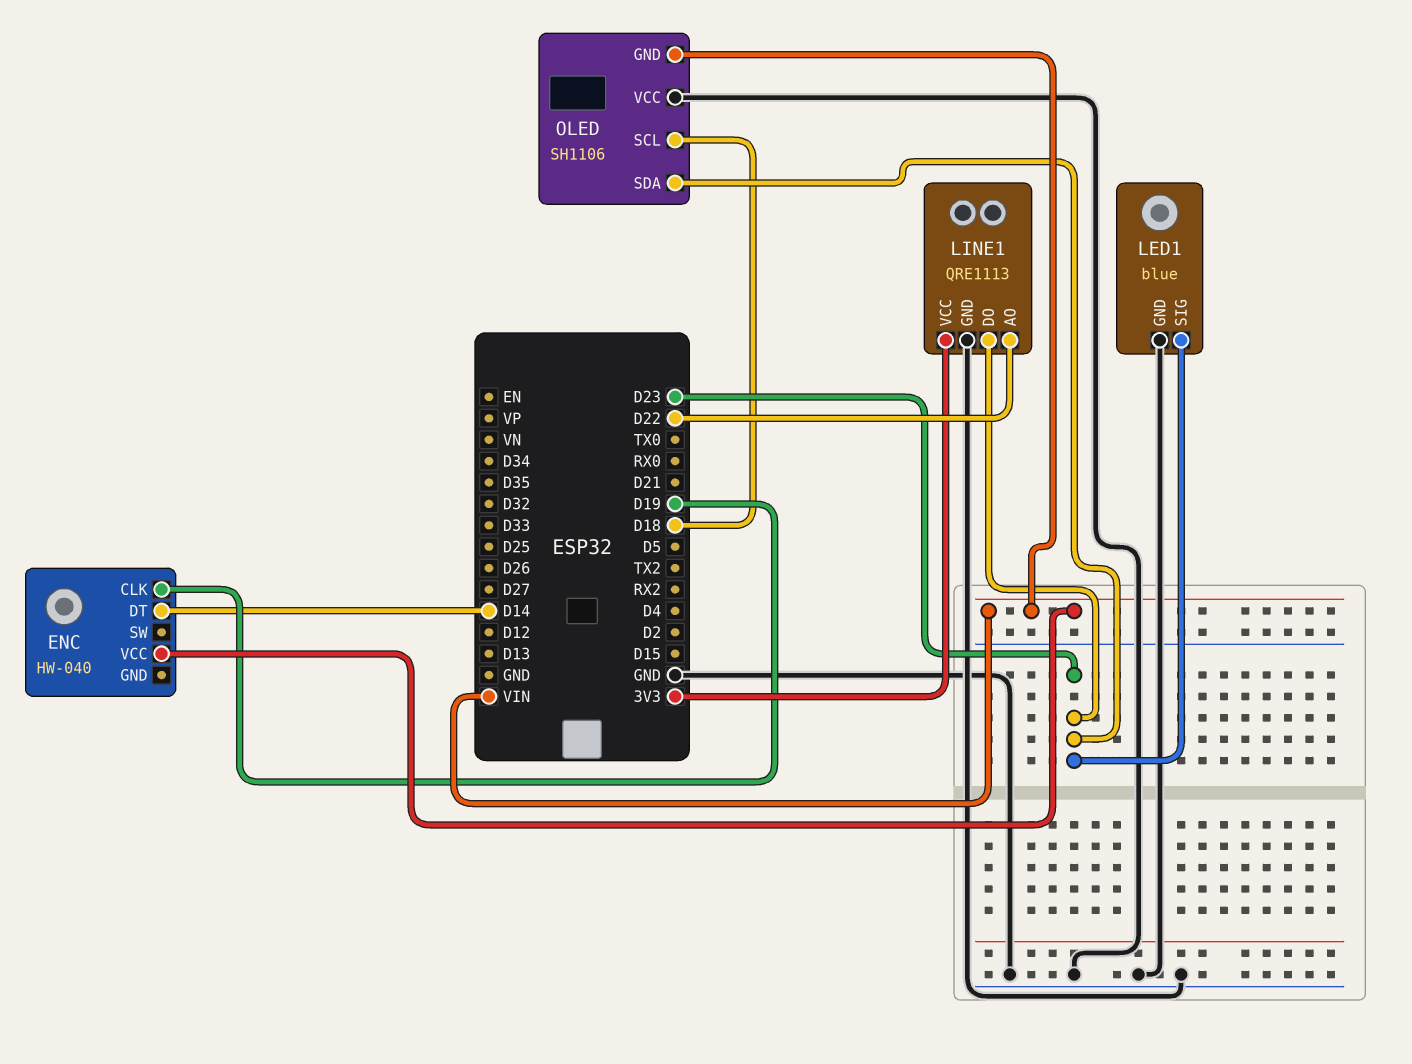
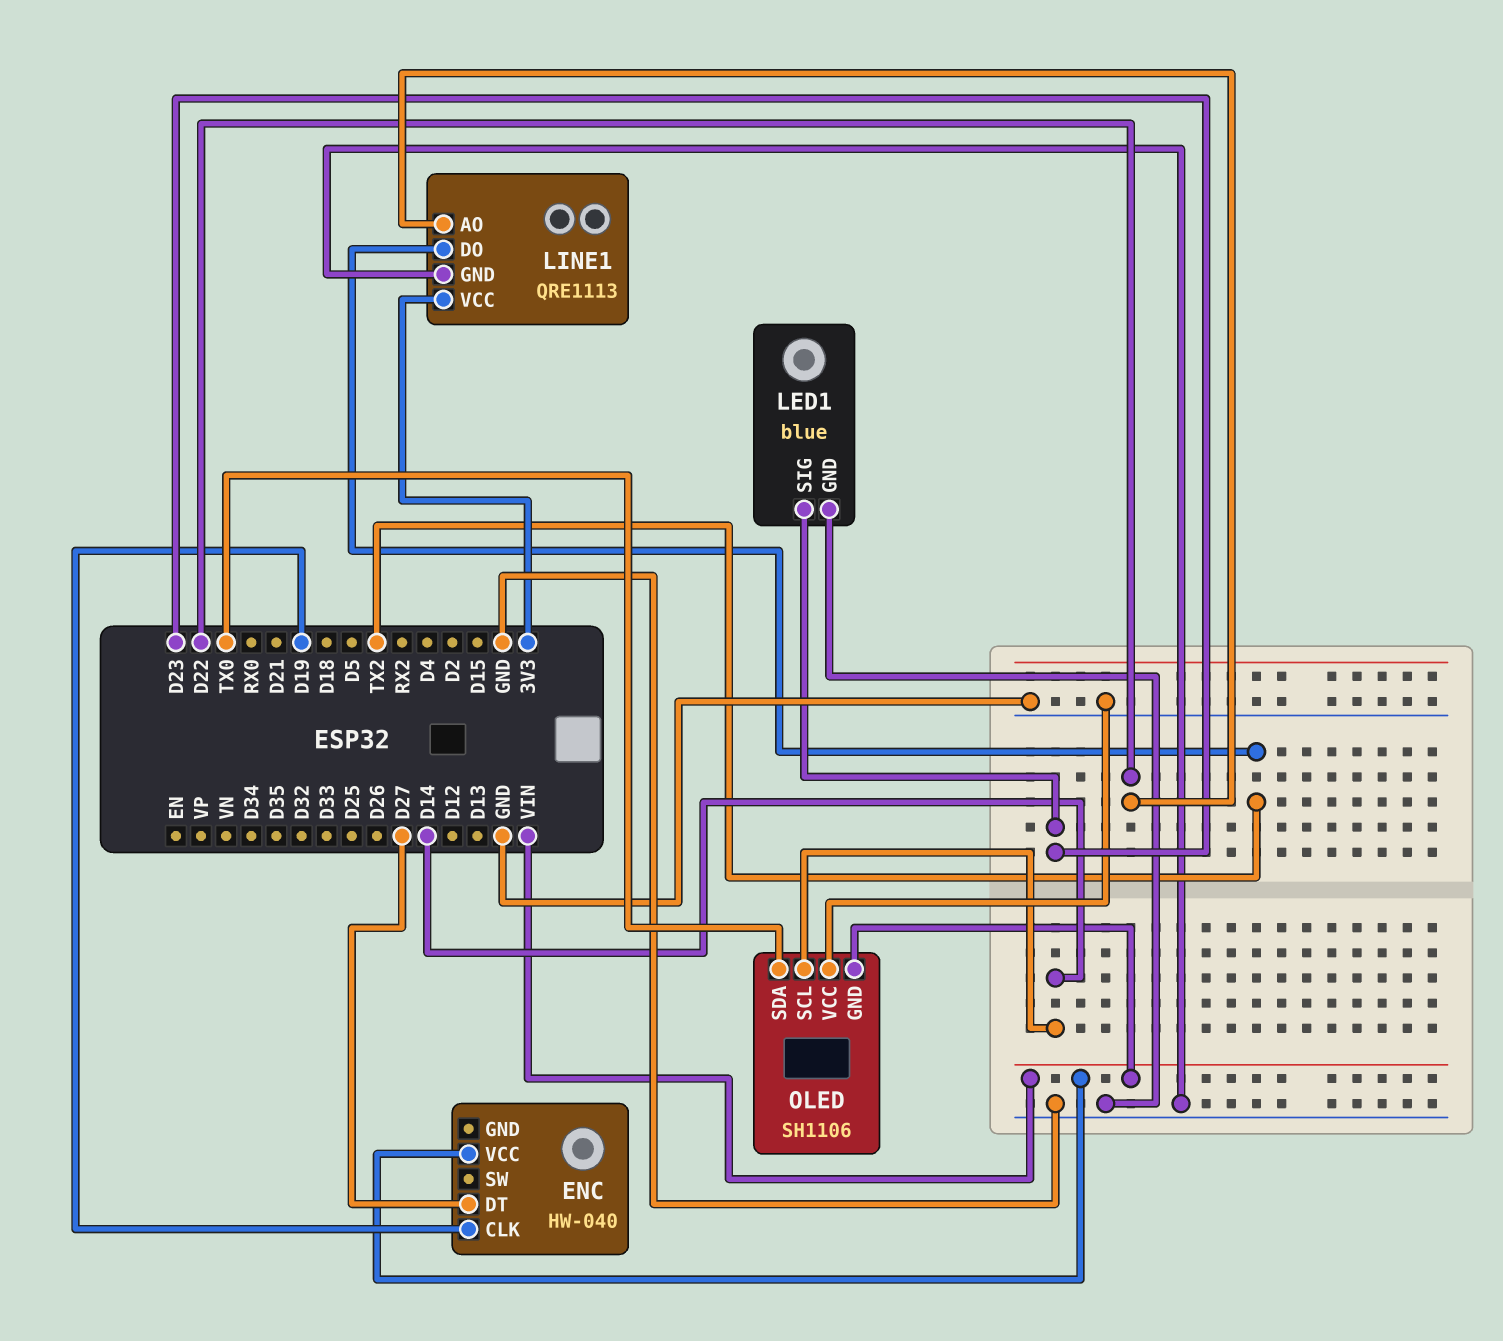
ENC pin DT: D14 -> D27
LINE1 pin DO: D23 -> TX2
OLED pin SCL: D18 -> D14
OLED pin SDA: D23 -> TX0

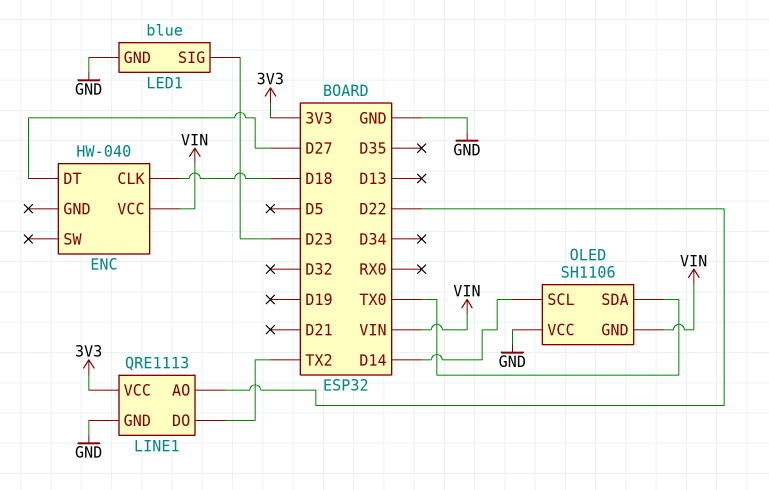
ENC pin CLK: D19 -> D18

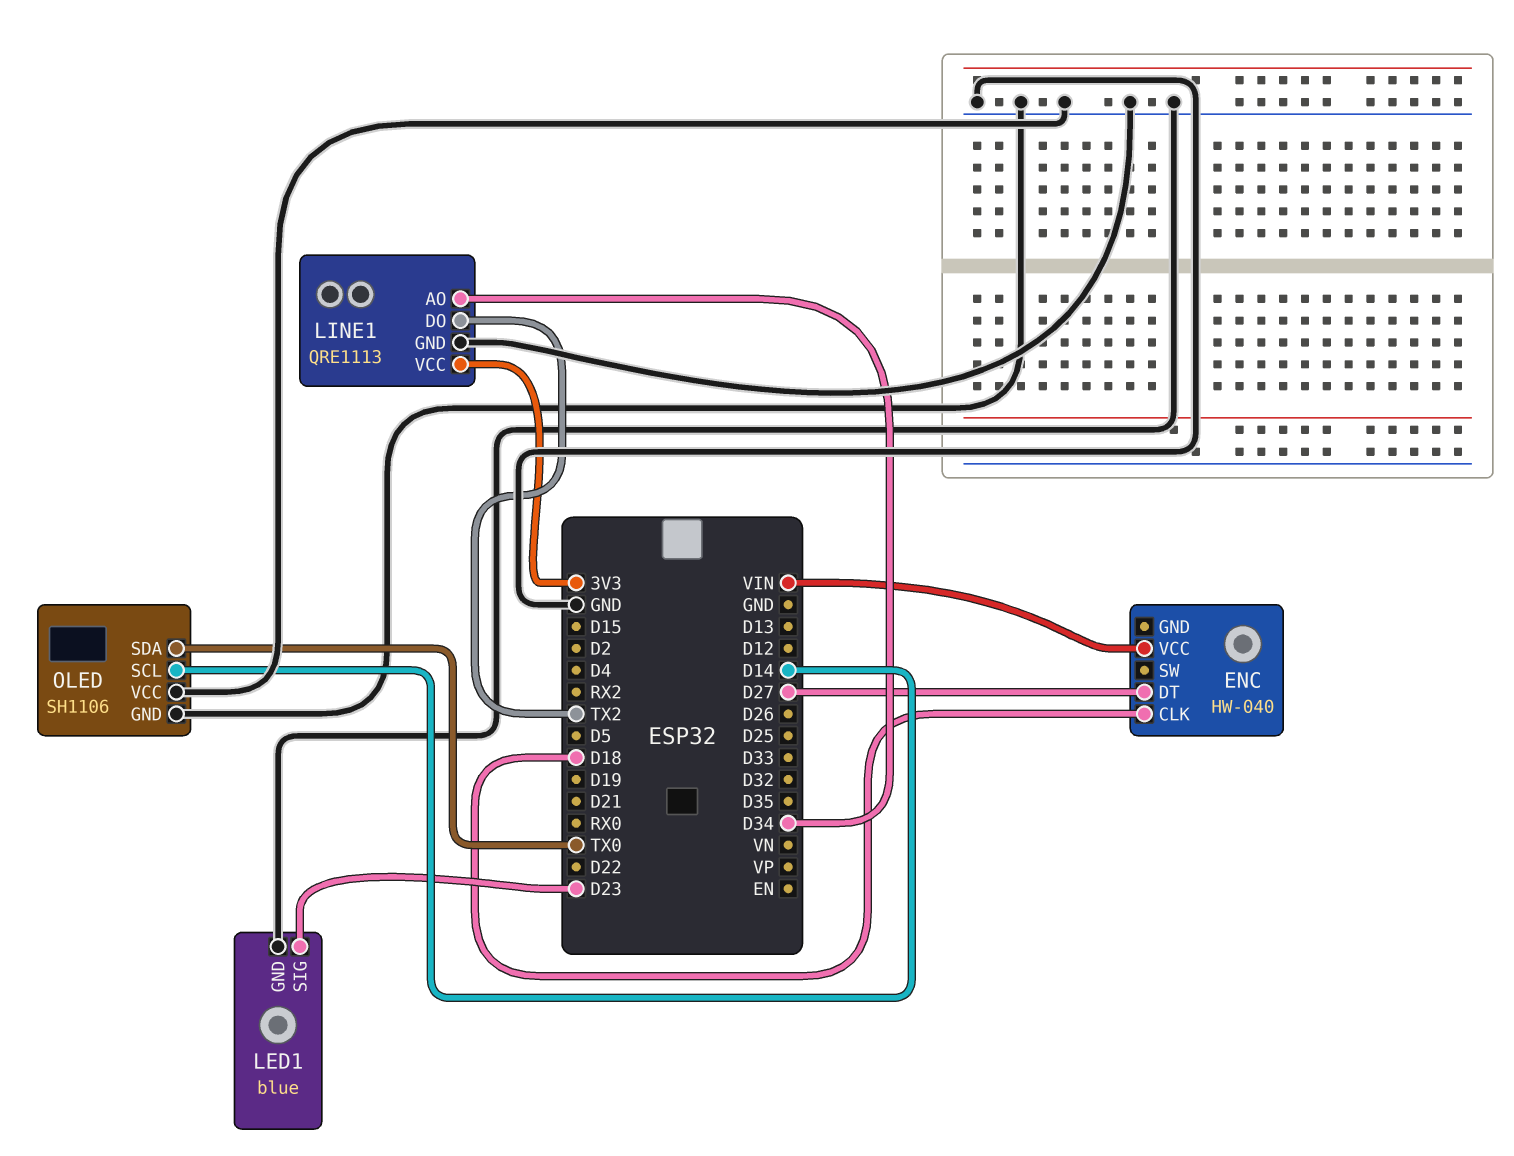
LINE1 pin AO: D22 -> D34
OLED pin GND: VIN -> GND

